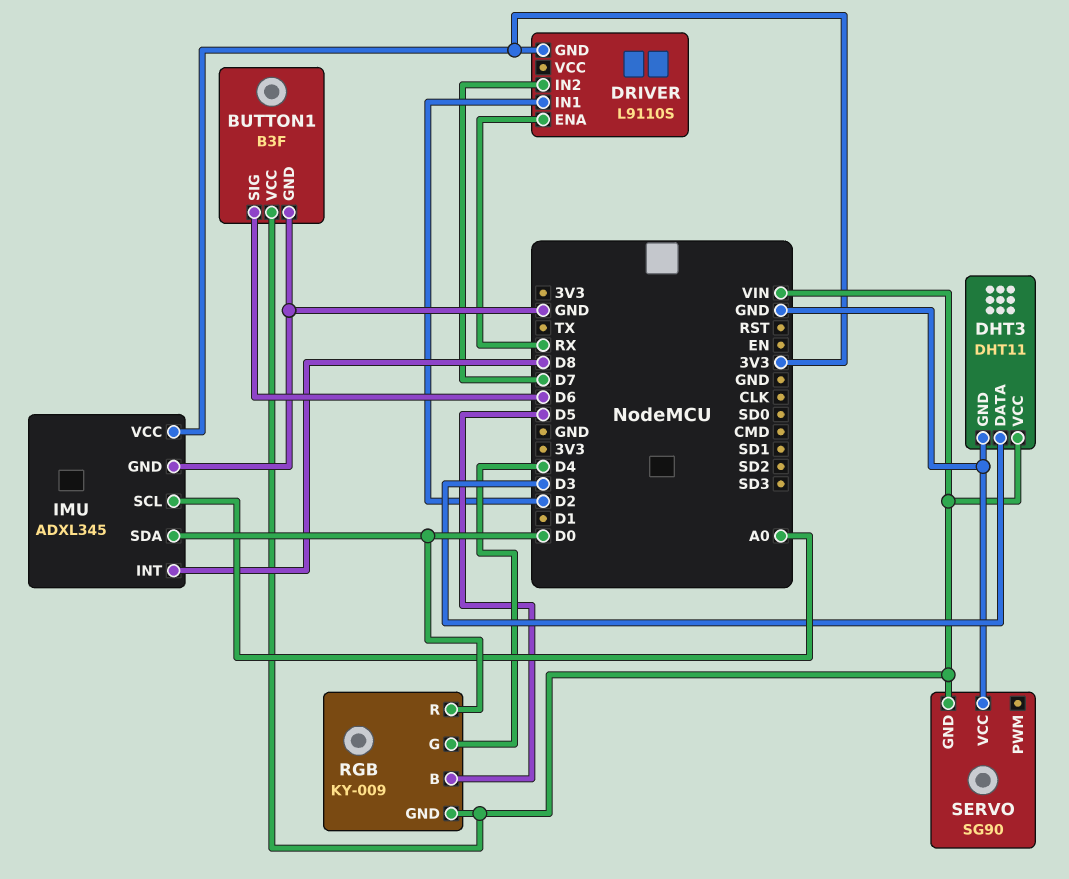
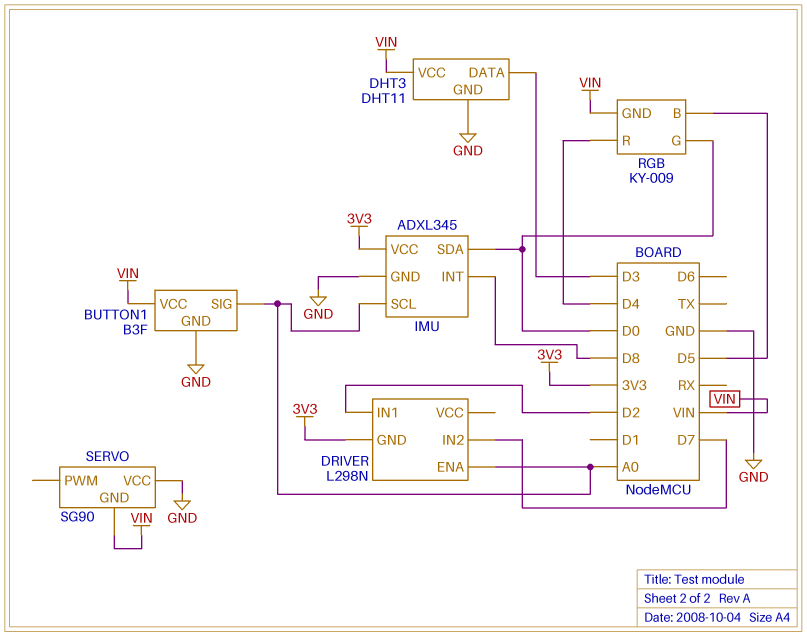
BUTTON1 pin SIG: D6 -> A0
DRIVER: L9110S -> L298N
DRIVER pin ENA: RX -> A0
RGB pin G: D4 -> D0
RGB pin R: D0 -> D4

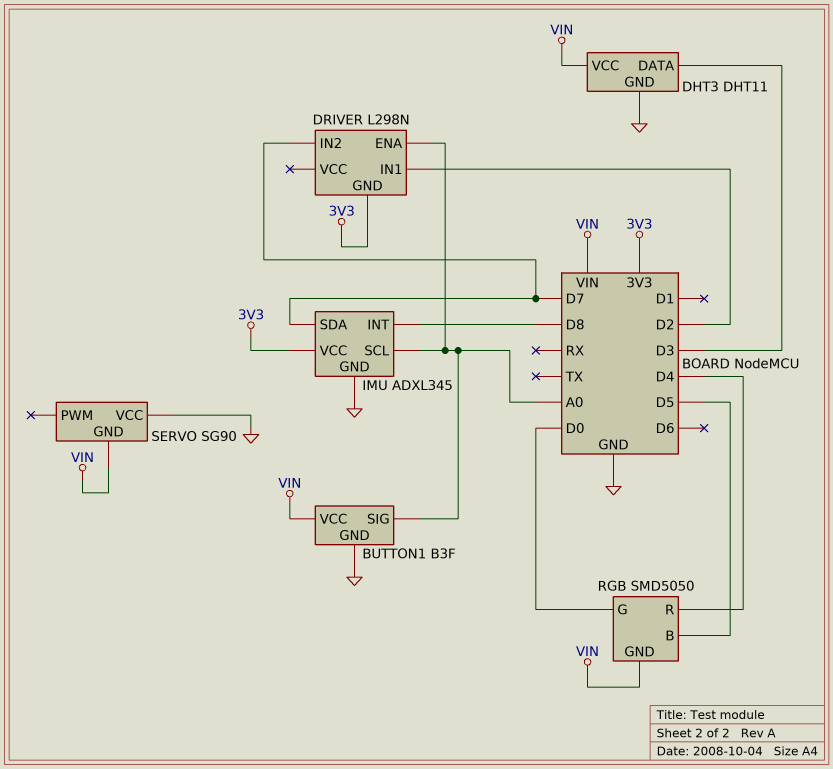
IMU pin SDA: D0 -> D7
RGB: KY-009 -> SMD5050

